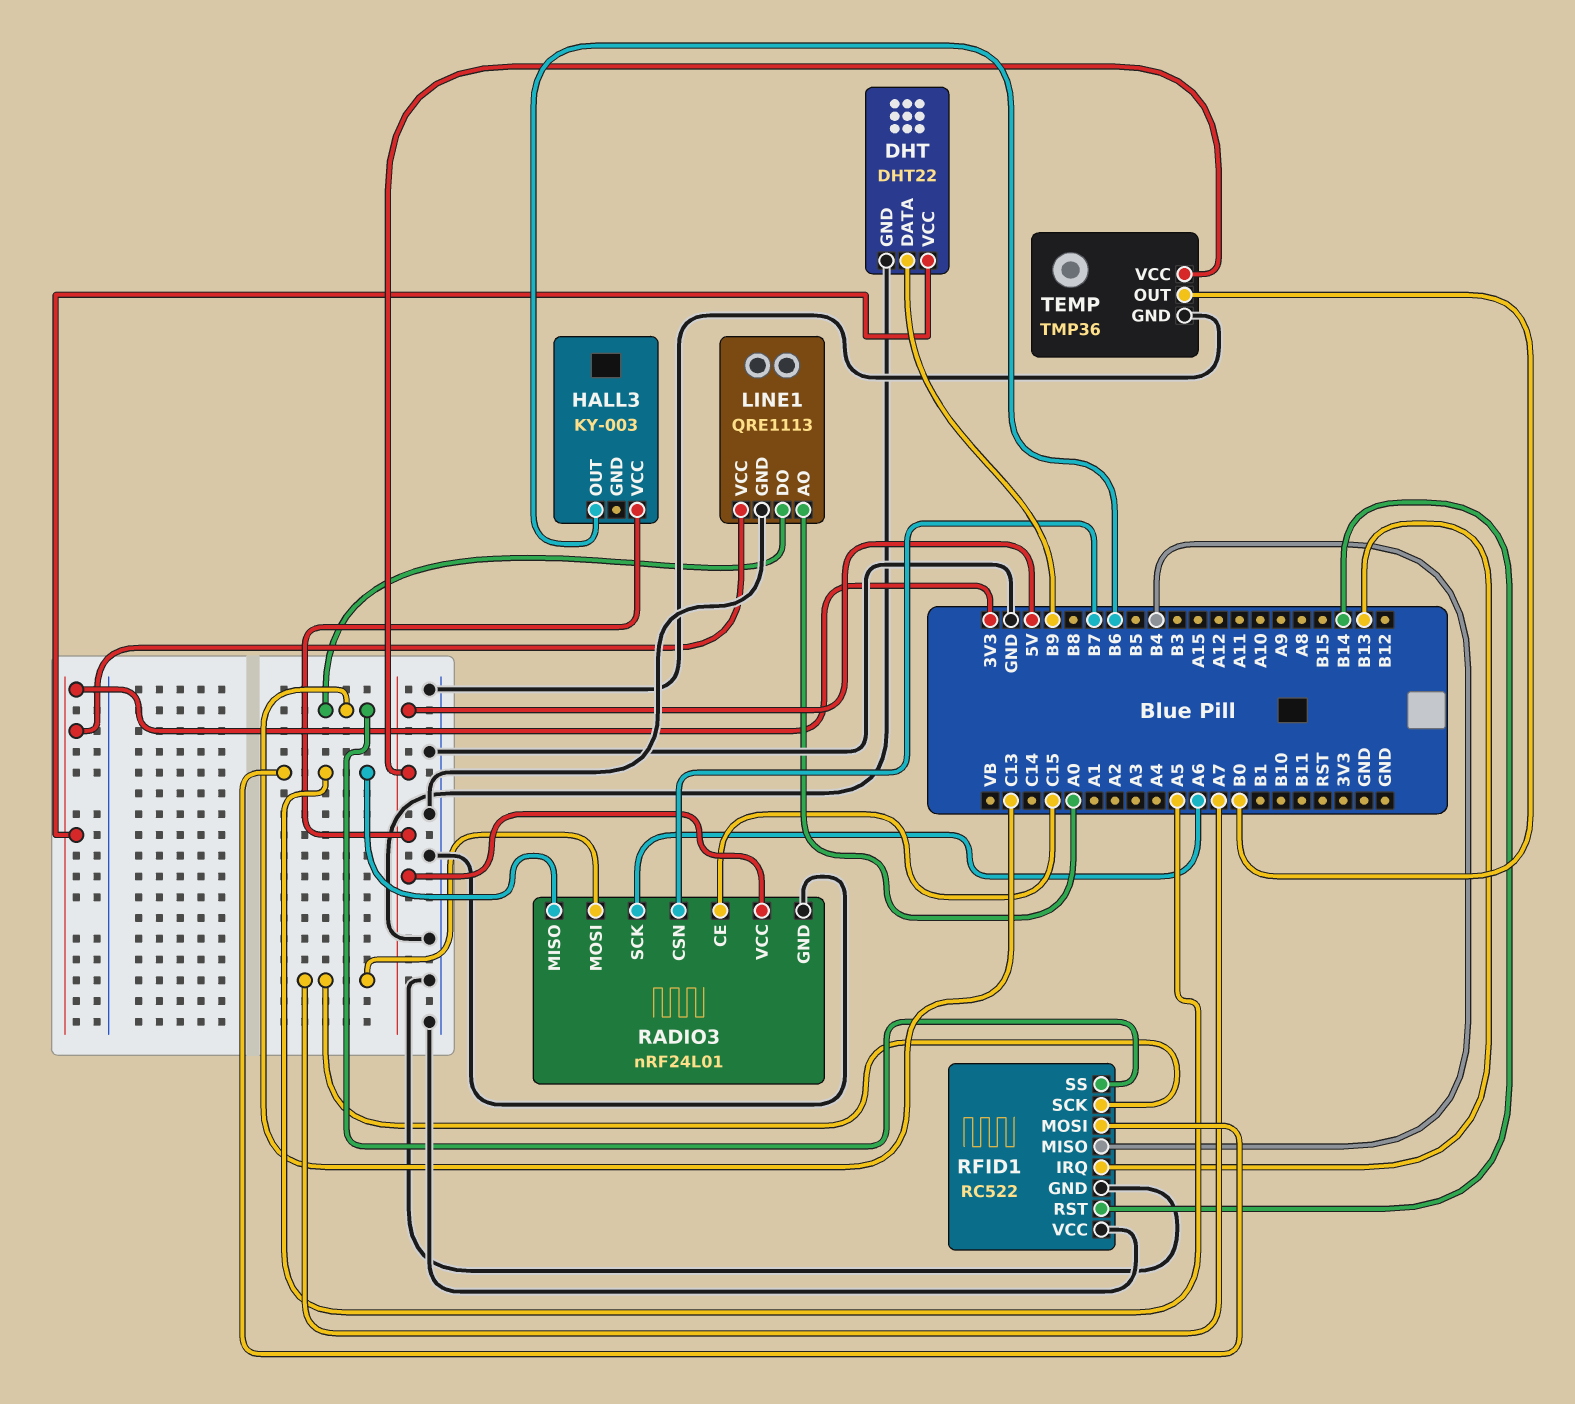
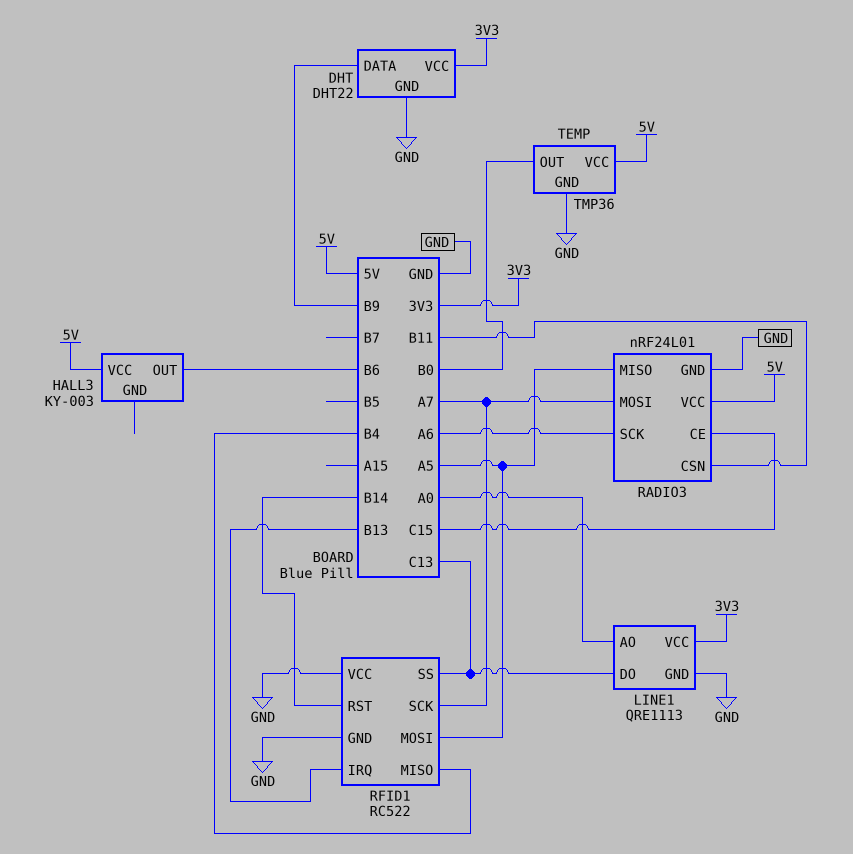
RADIO3 pin CSN: B7 -> B11

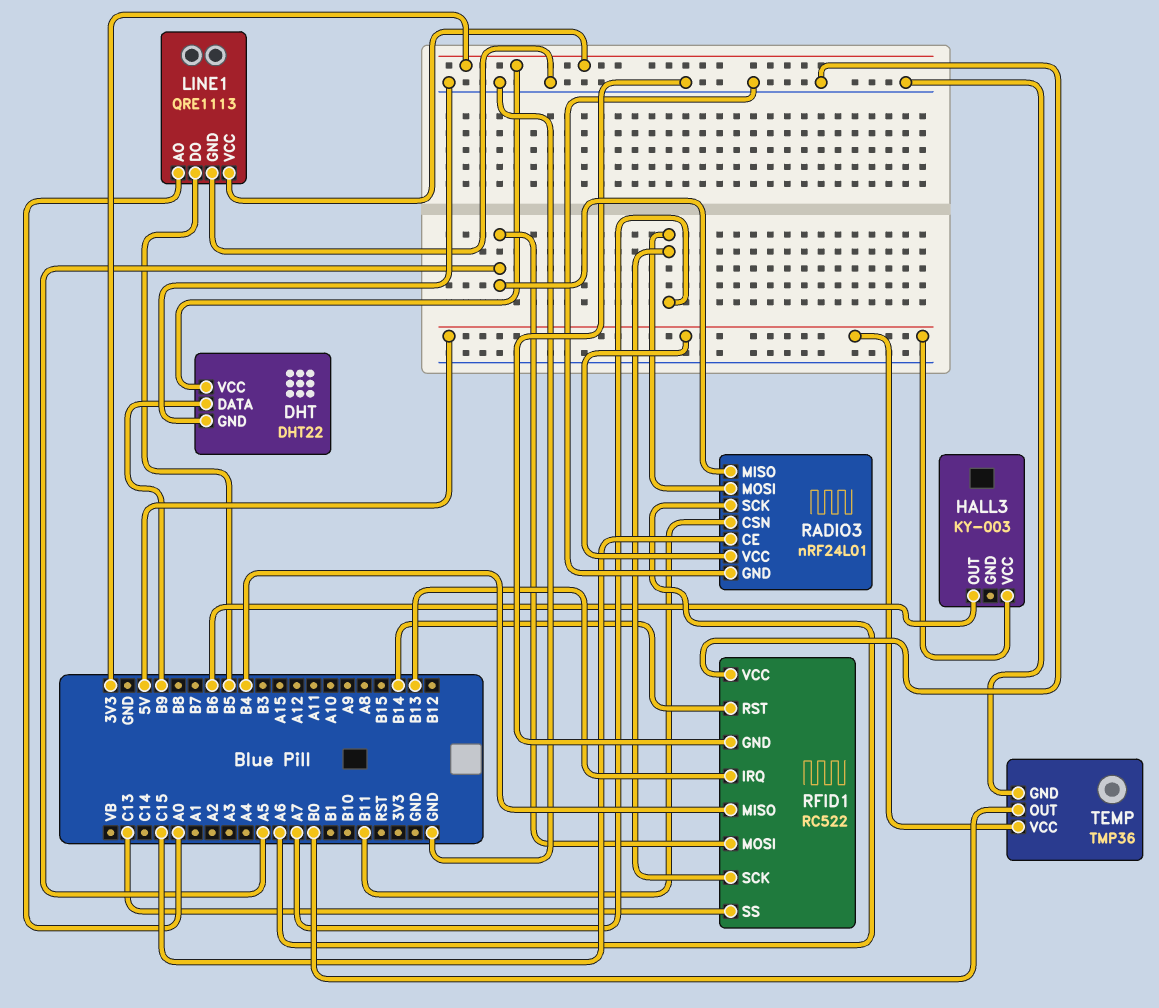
LINE1 pin DO: C13 -> B5

